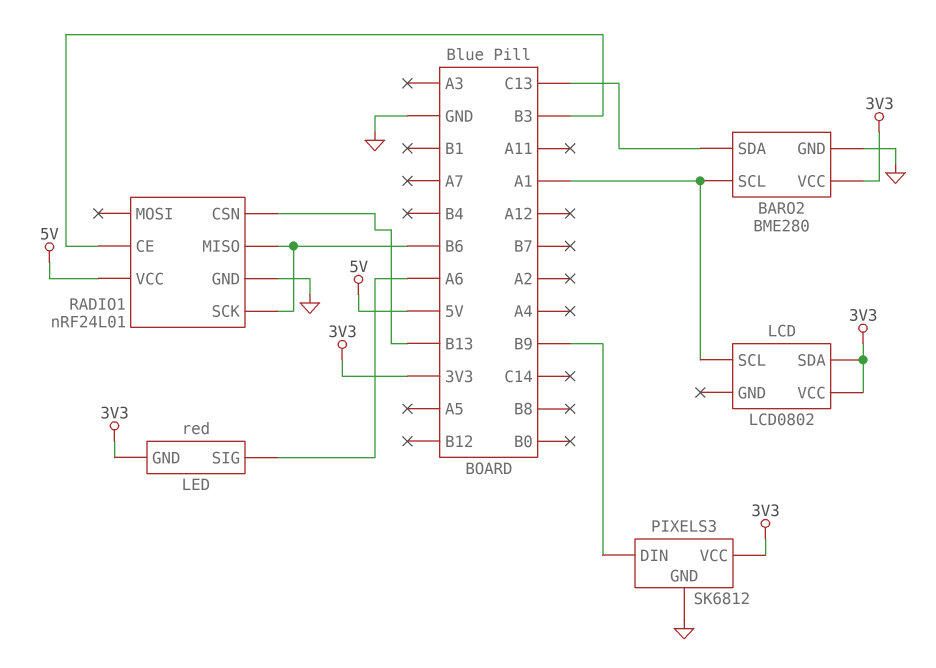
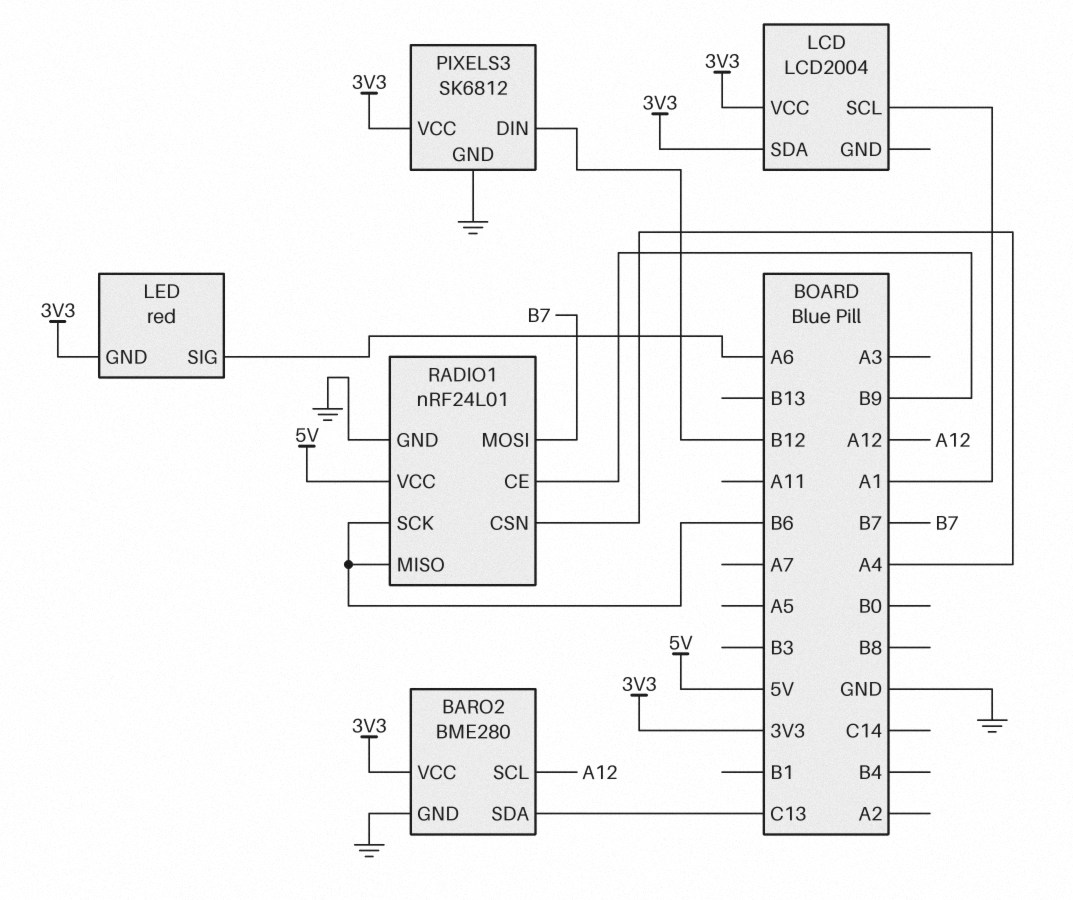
BARO2 pin SCL: A1 -> A12
LCD: LCD0802 -> LCD2004
PIXELS3 pin DIN: B9 -> B12
RADIO1 pin CE: B3 -> B9
RADIO1 pin CSN: B13 -> A4
RADIO1 pin MOSI: none -> B7

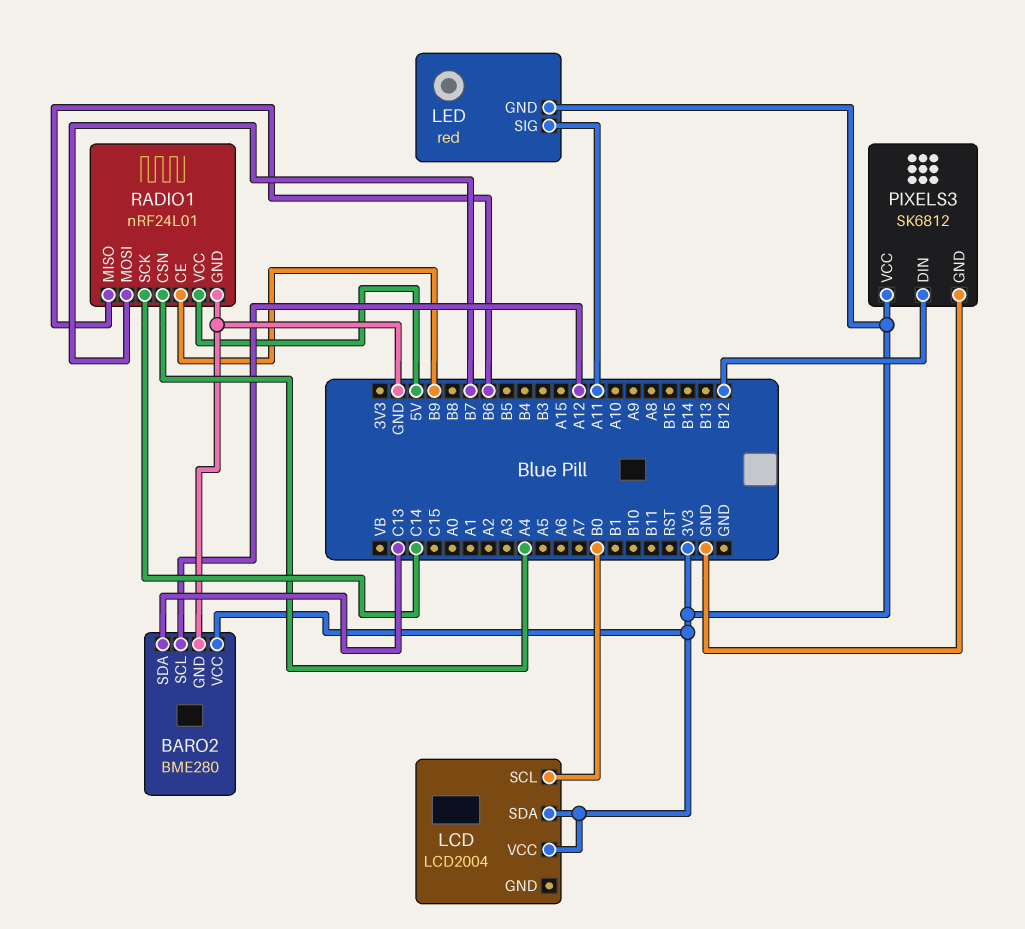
LCD pin SCL: A1 -> B0
LED pin SIG: A6 -> A11
RADIO1 pin SCK: B6 -> C14

